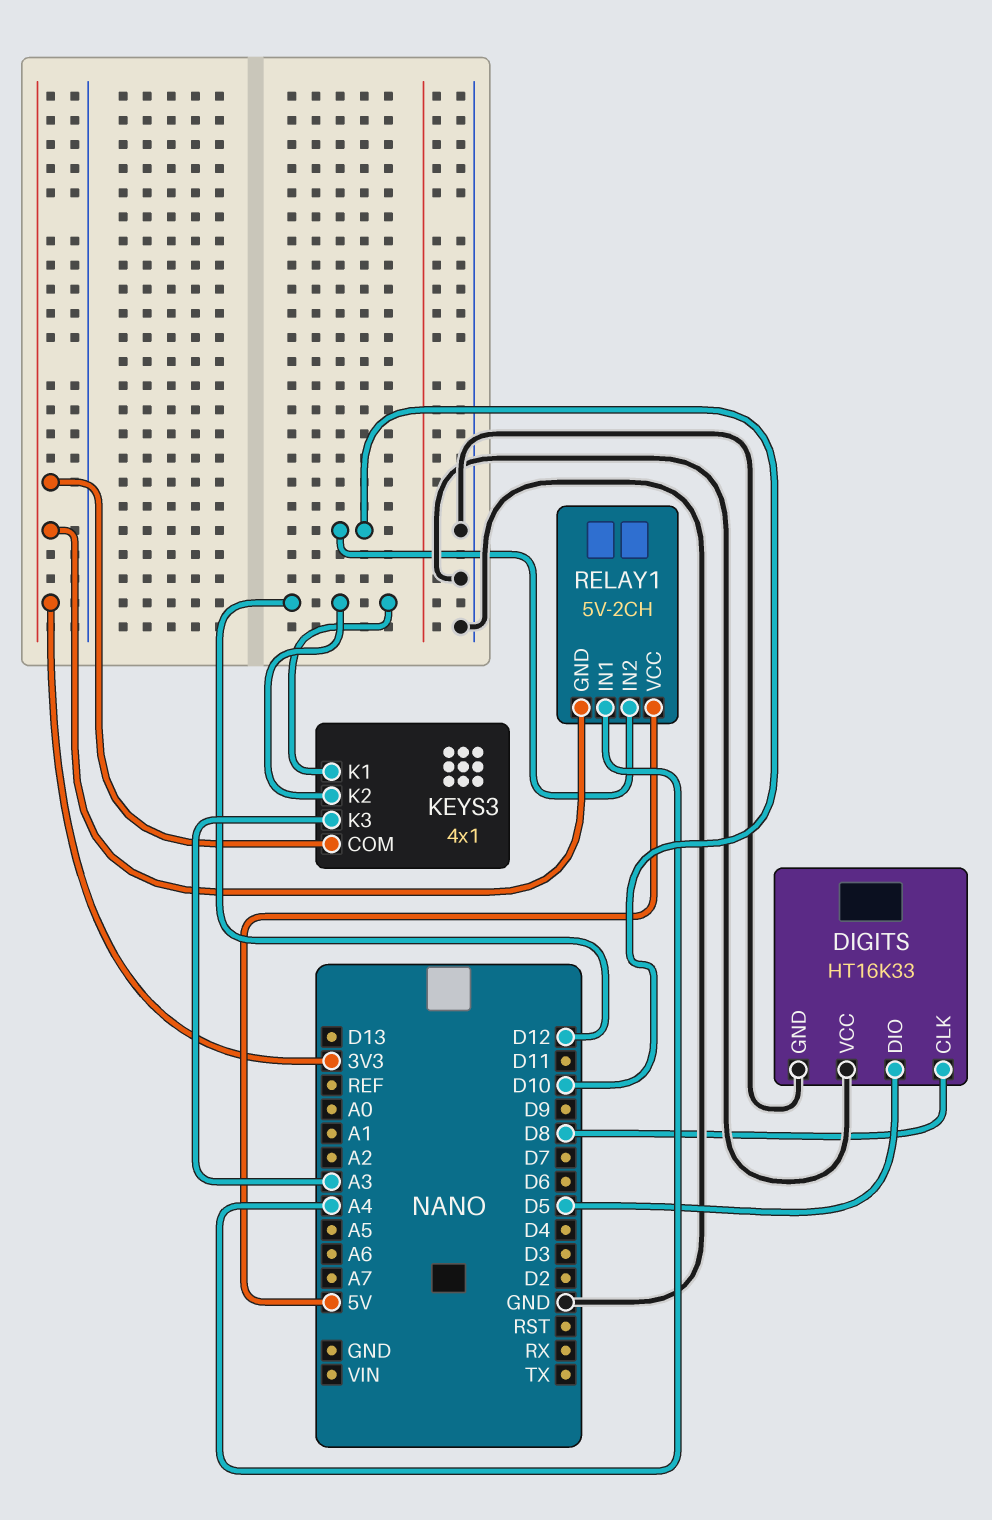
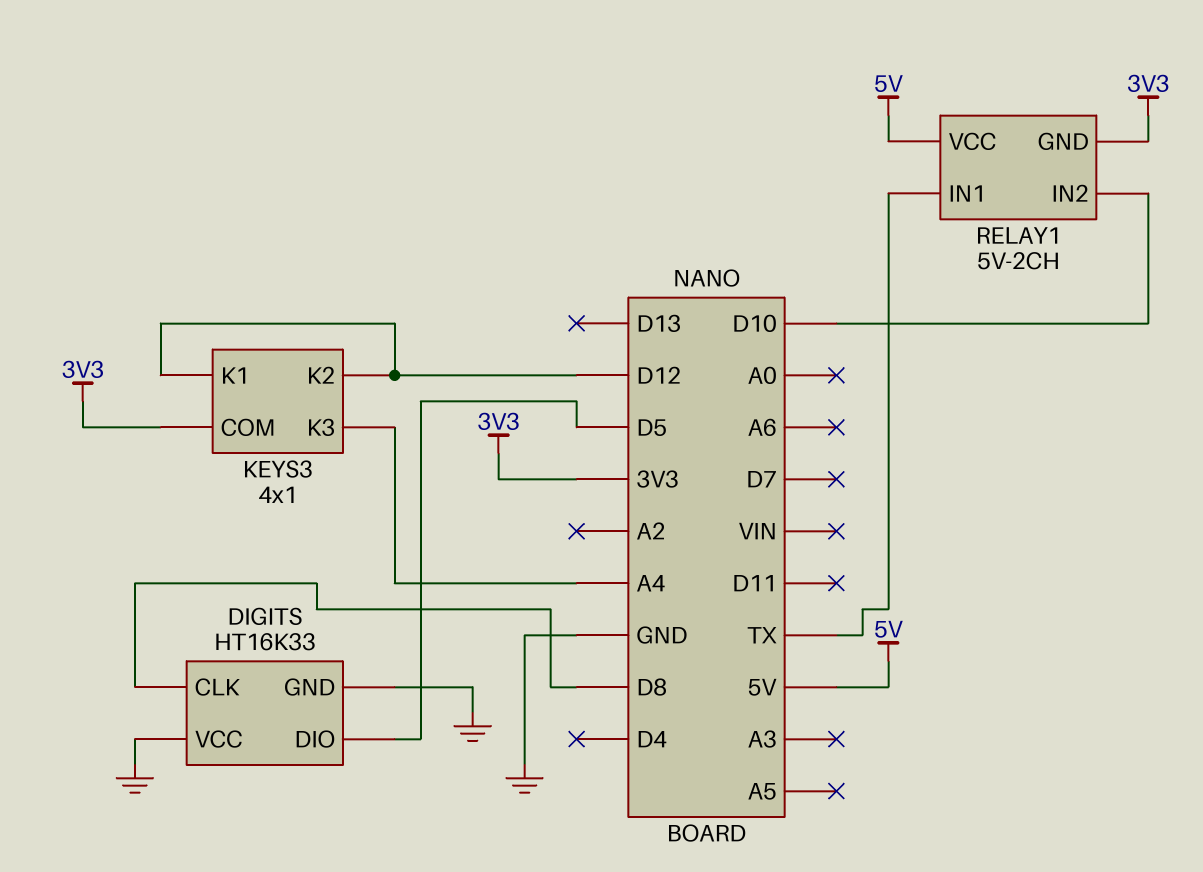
KEYS3 pin K3: A3 -> A4
RELAY1 pin IN1: A4 -> TX

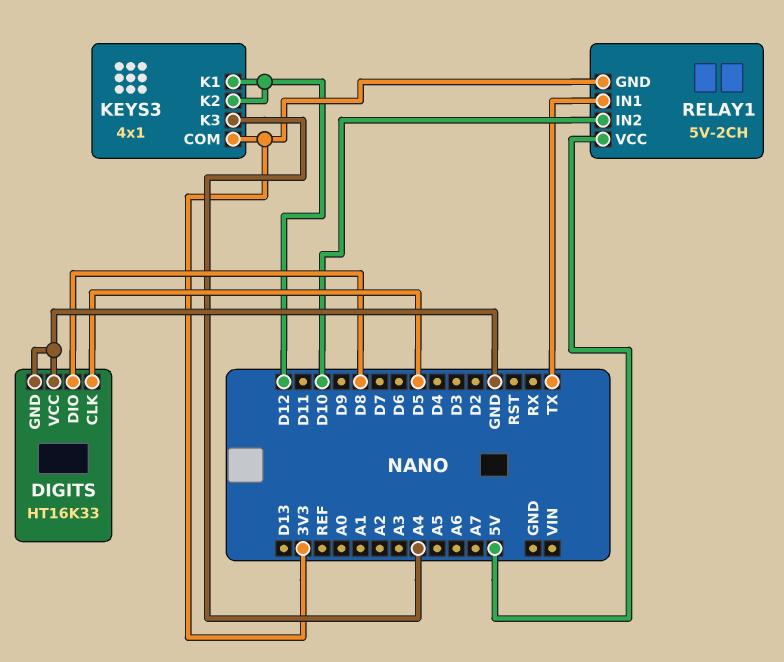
DIGITS pin CLK: D8 -> D5
DIGITS pin DIO: D5 -> D8

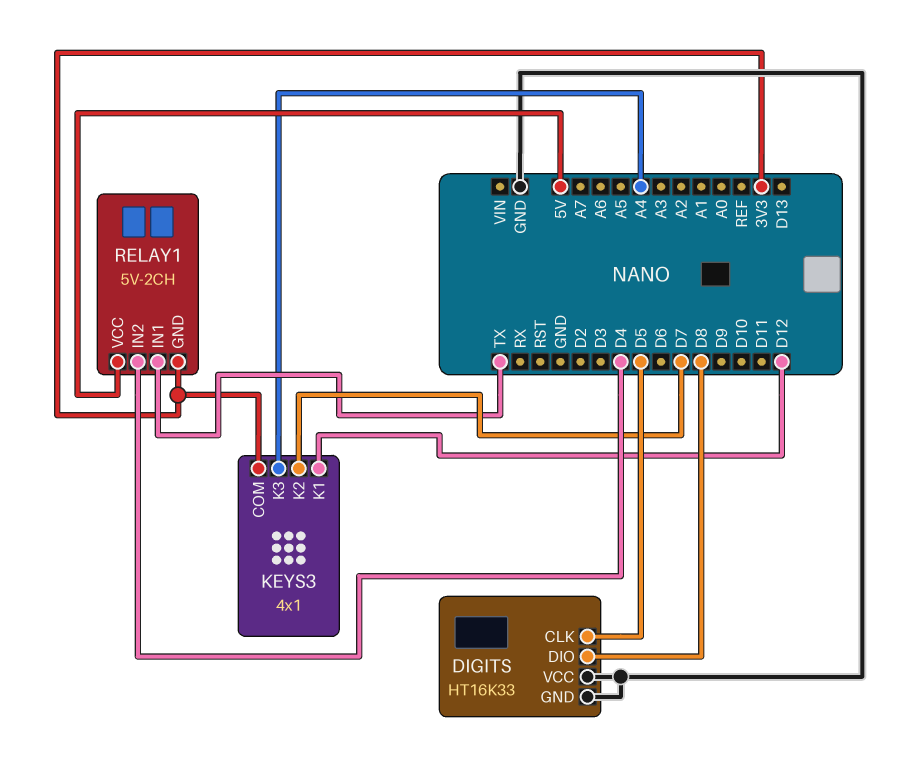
KEYS3 pin K2: D12 -> D7
RELAY1 pin IN2: D10 -> D4

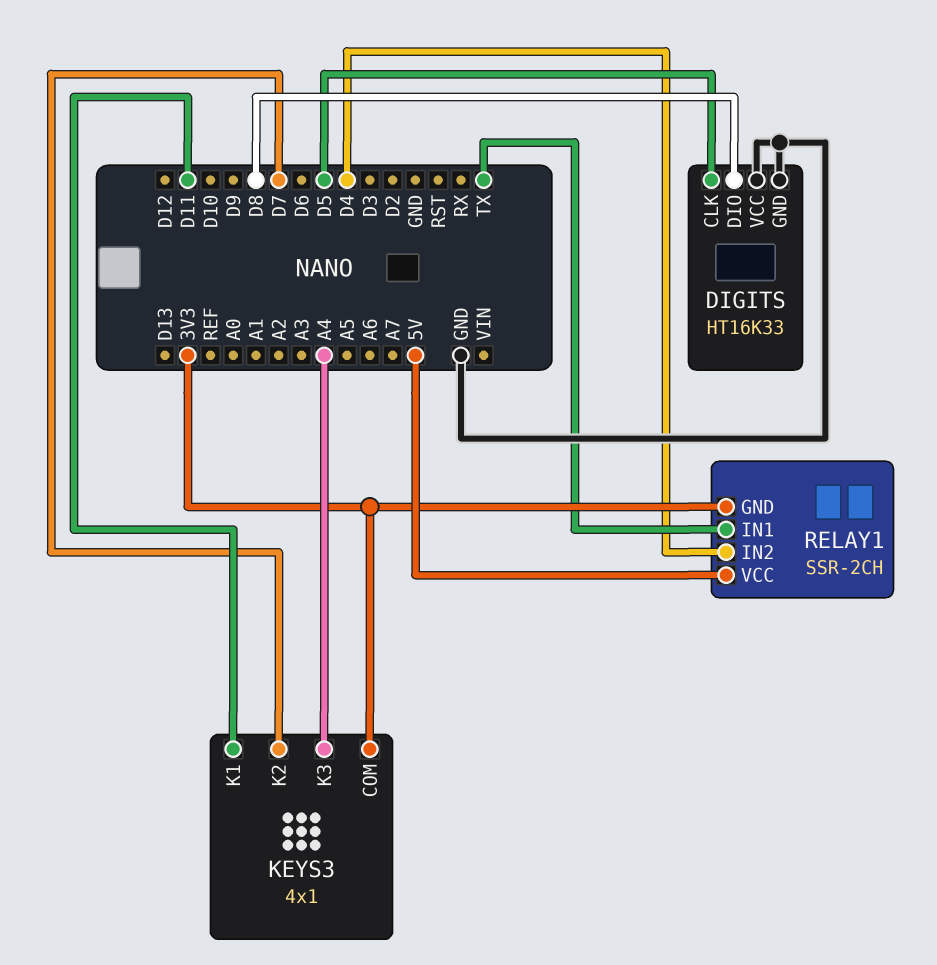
KEYS3 pin K1: D12 -> D11
RELAY1: 5V-2CH -> SSR-2CH

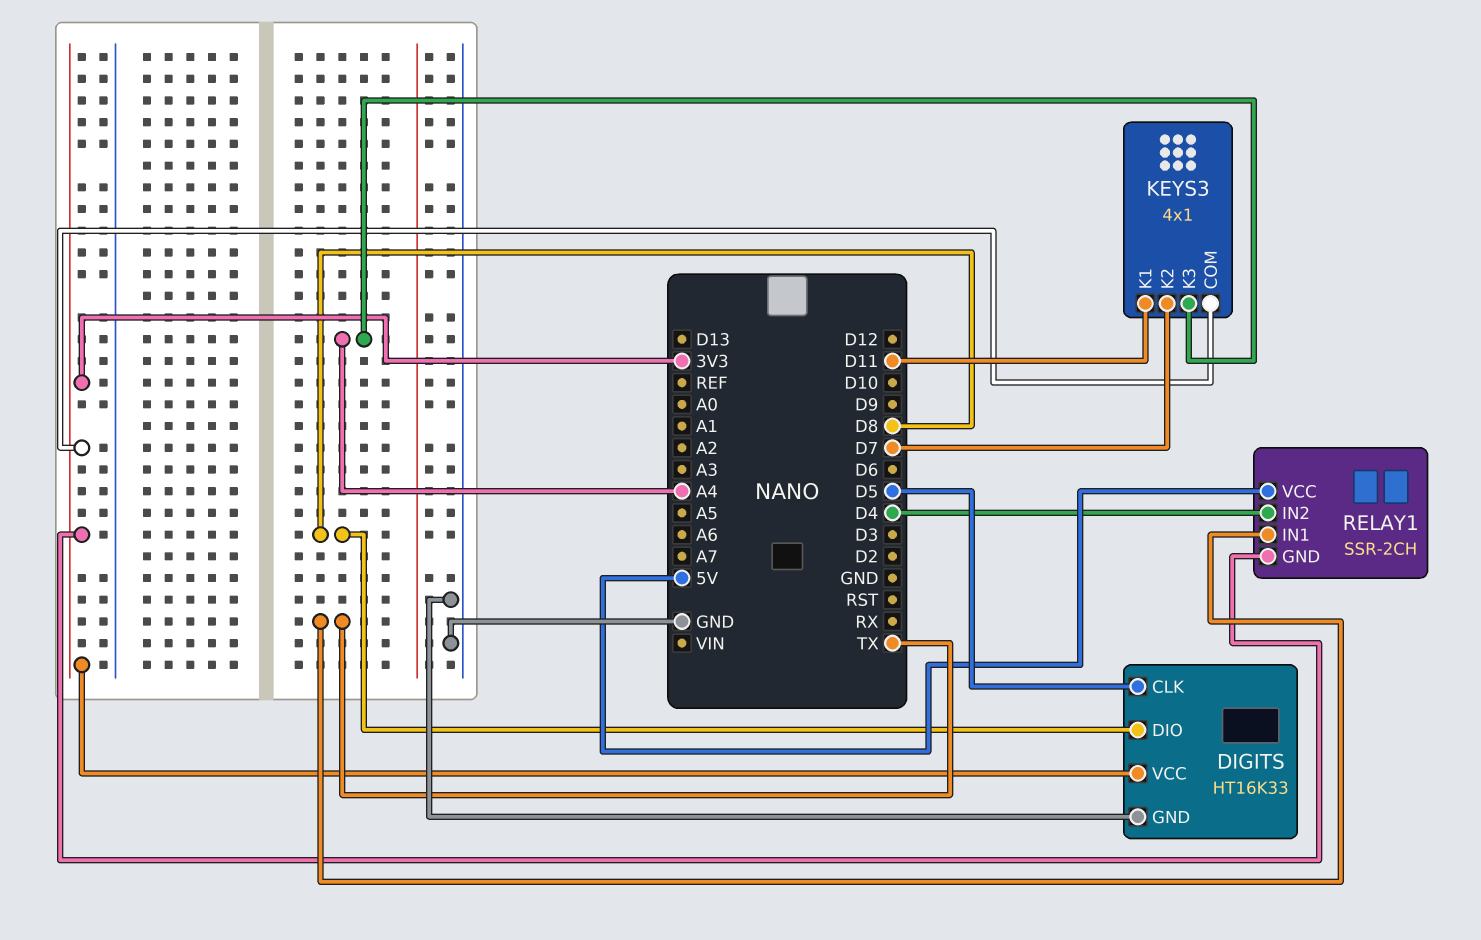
DIGITS pin VCC: GND -> 3V3

